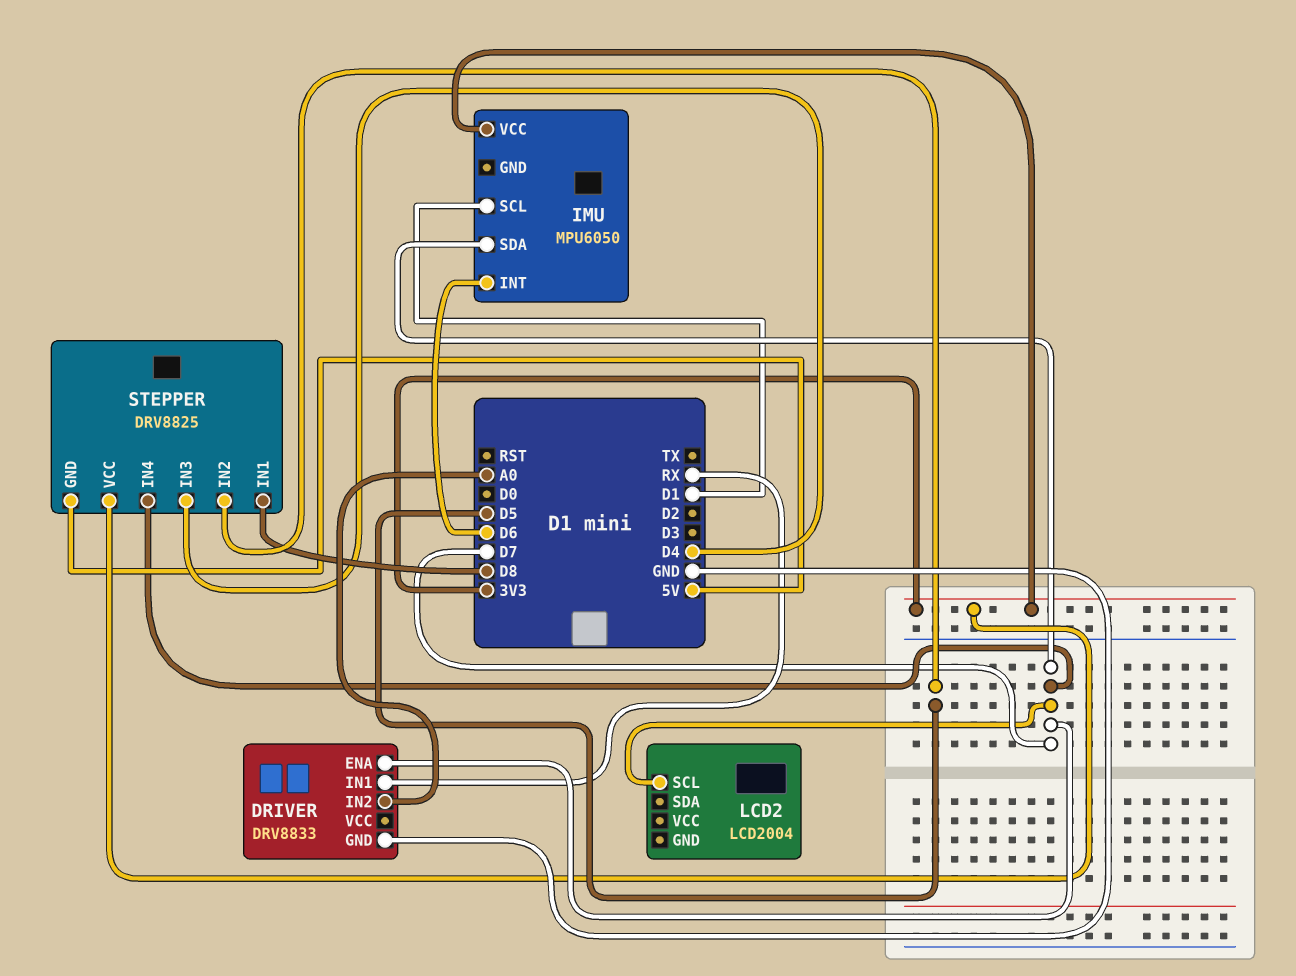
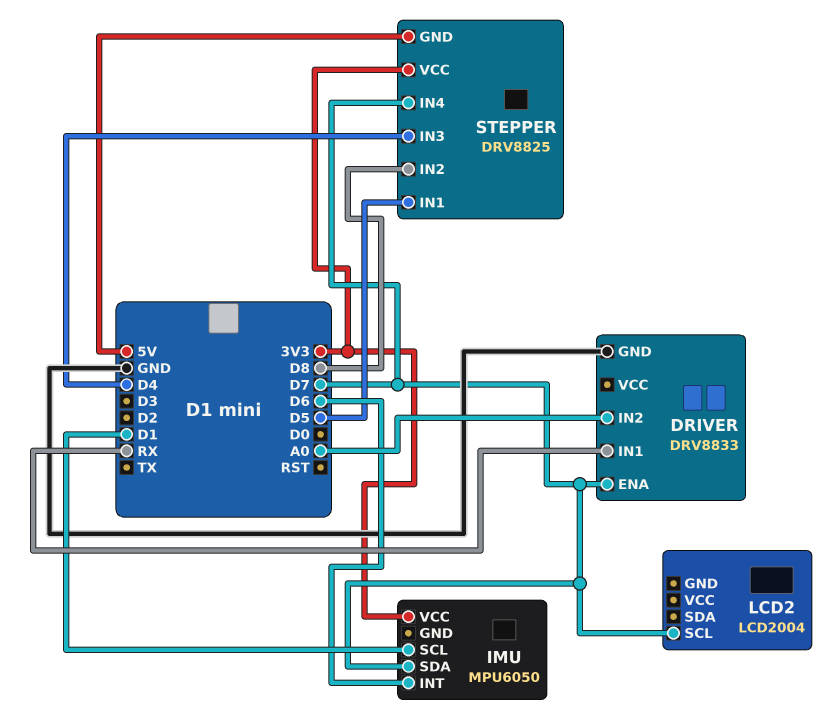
STEPPER pin IN1: D8 -> D5
STEPPER pin IN2: D5 -> D8

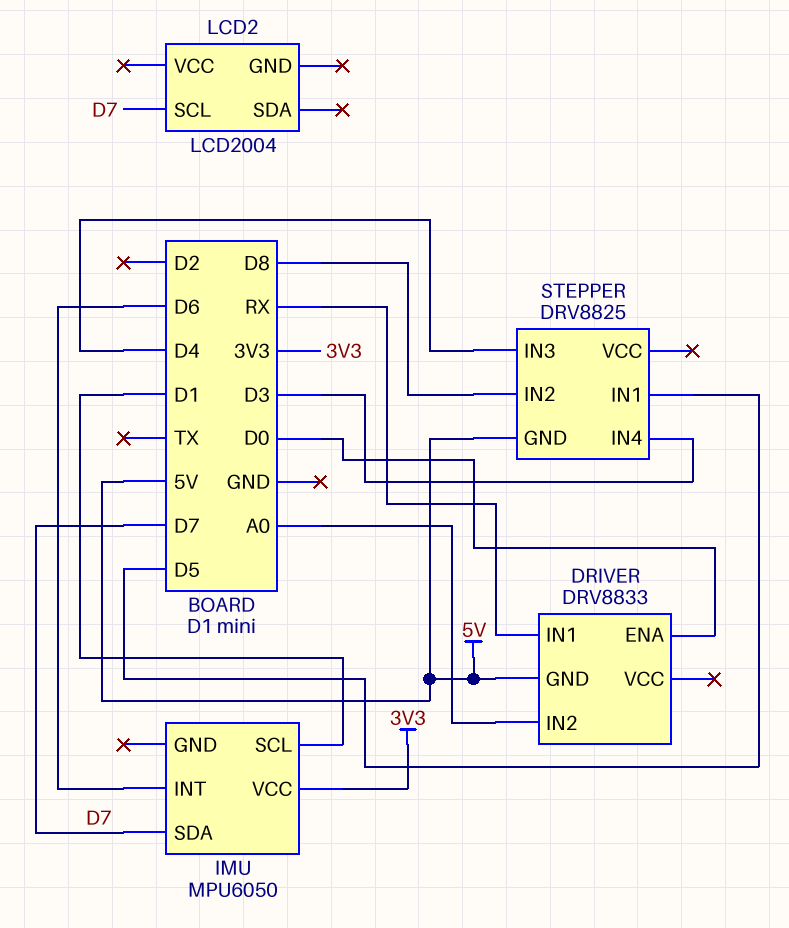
DRIVER pin ENA: D7 -> D0
DRIVER pin GND: GND -> 5V
STEPPER pin IN4: D7 -> D3
STEPPER pin VCC: 3V3 -> none

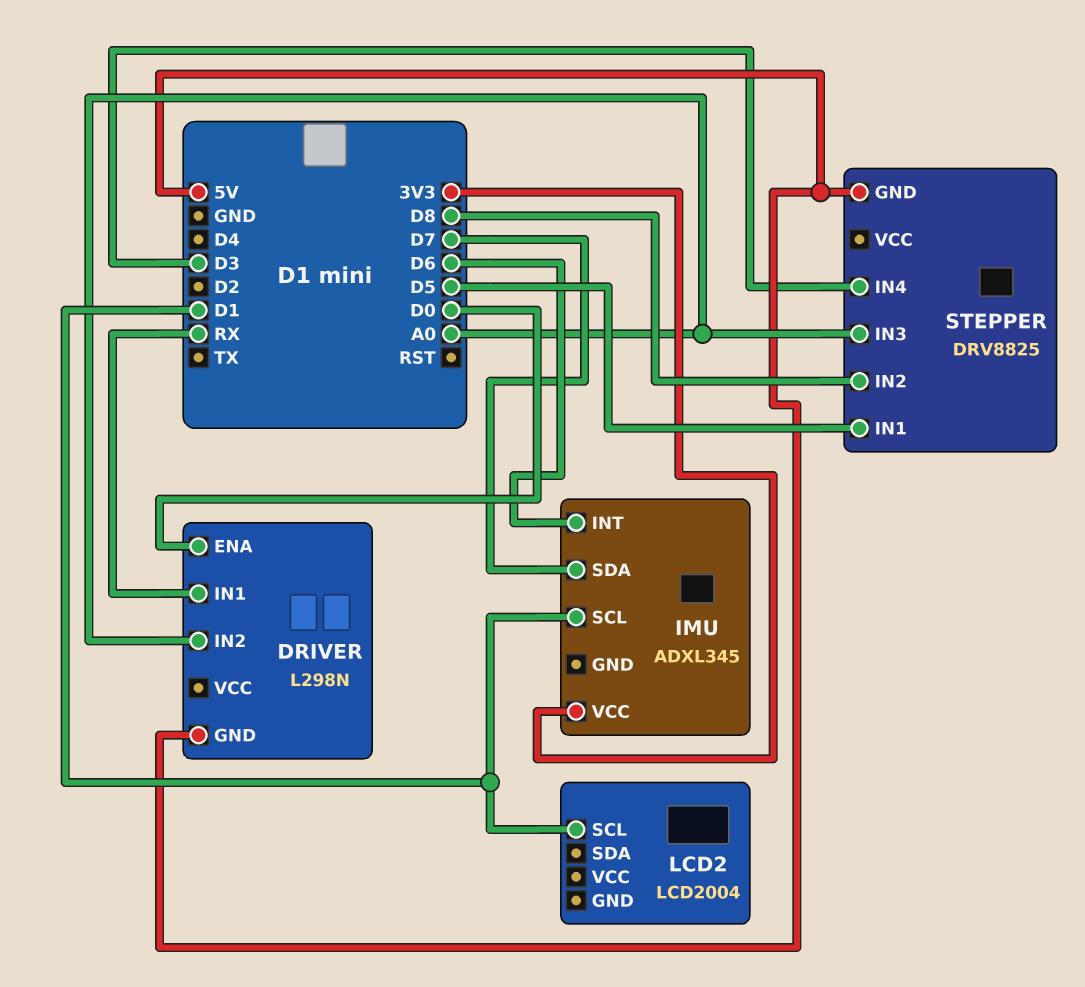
DRIVER: DRV8833 -> L298N
IMU: MPU6050 -> ADXL345
LCD2 pin SCL: D7 -> D1
STEPPER pin IN3: D4 -> A0

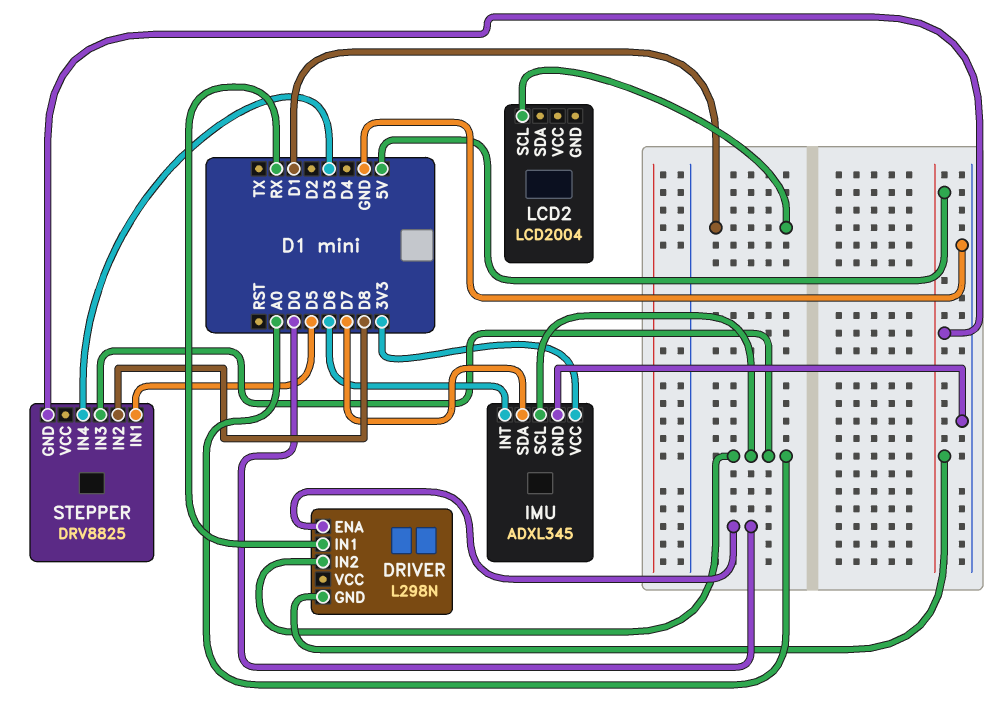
IMU pin GND: none -> GND
IMU pin SCL: D1 -> A0

